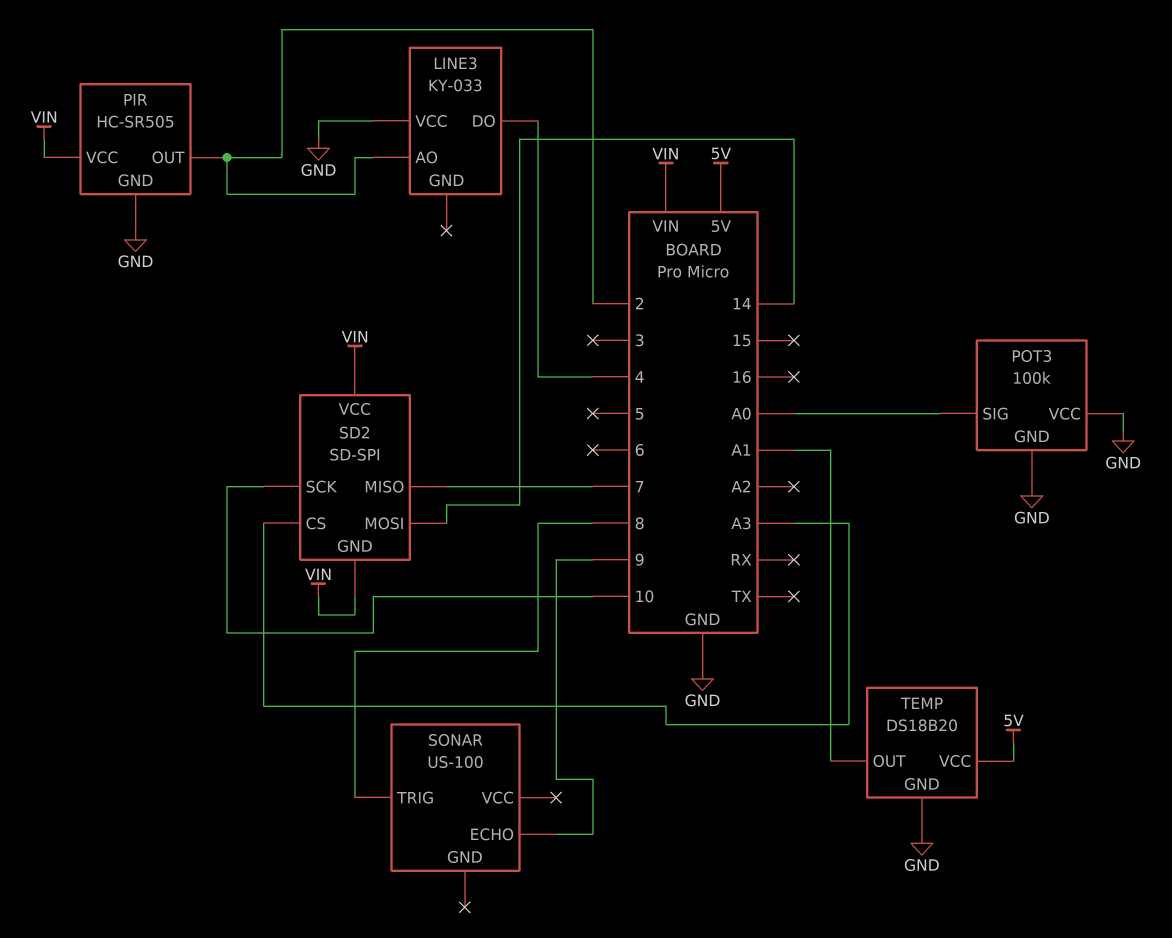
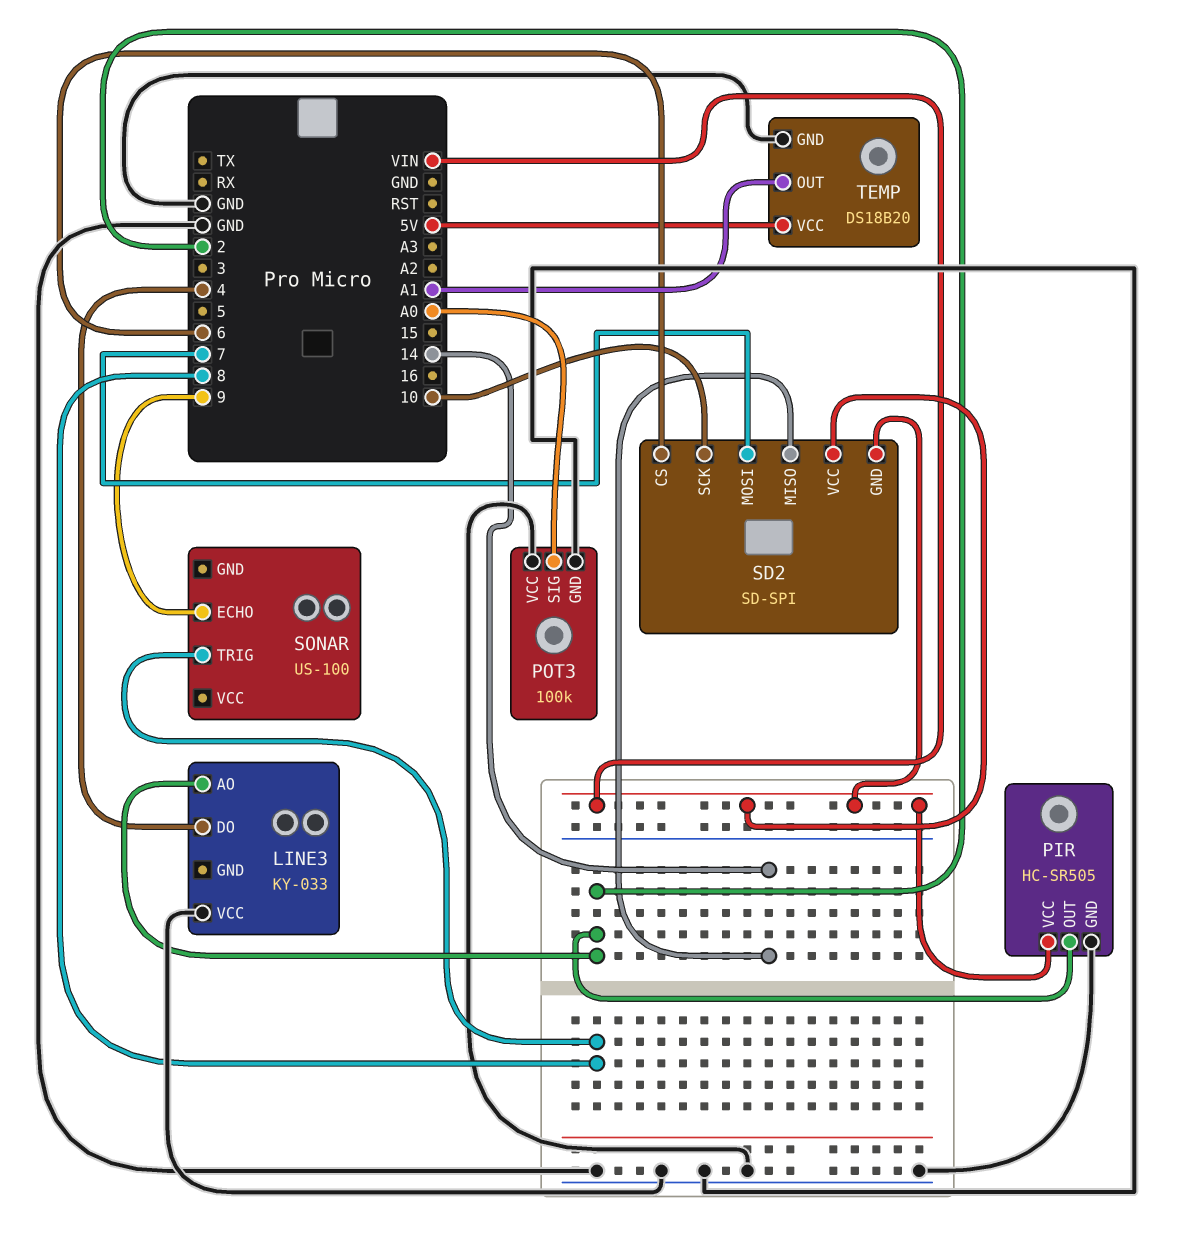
SD2 pin CS: A3 -> 6
SD2 pin MISO: 7 -> 14
SD2 pin MOSI: 14 -> 7

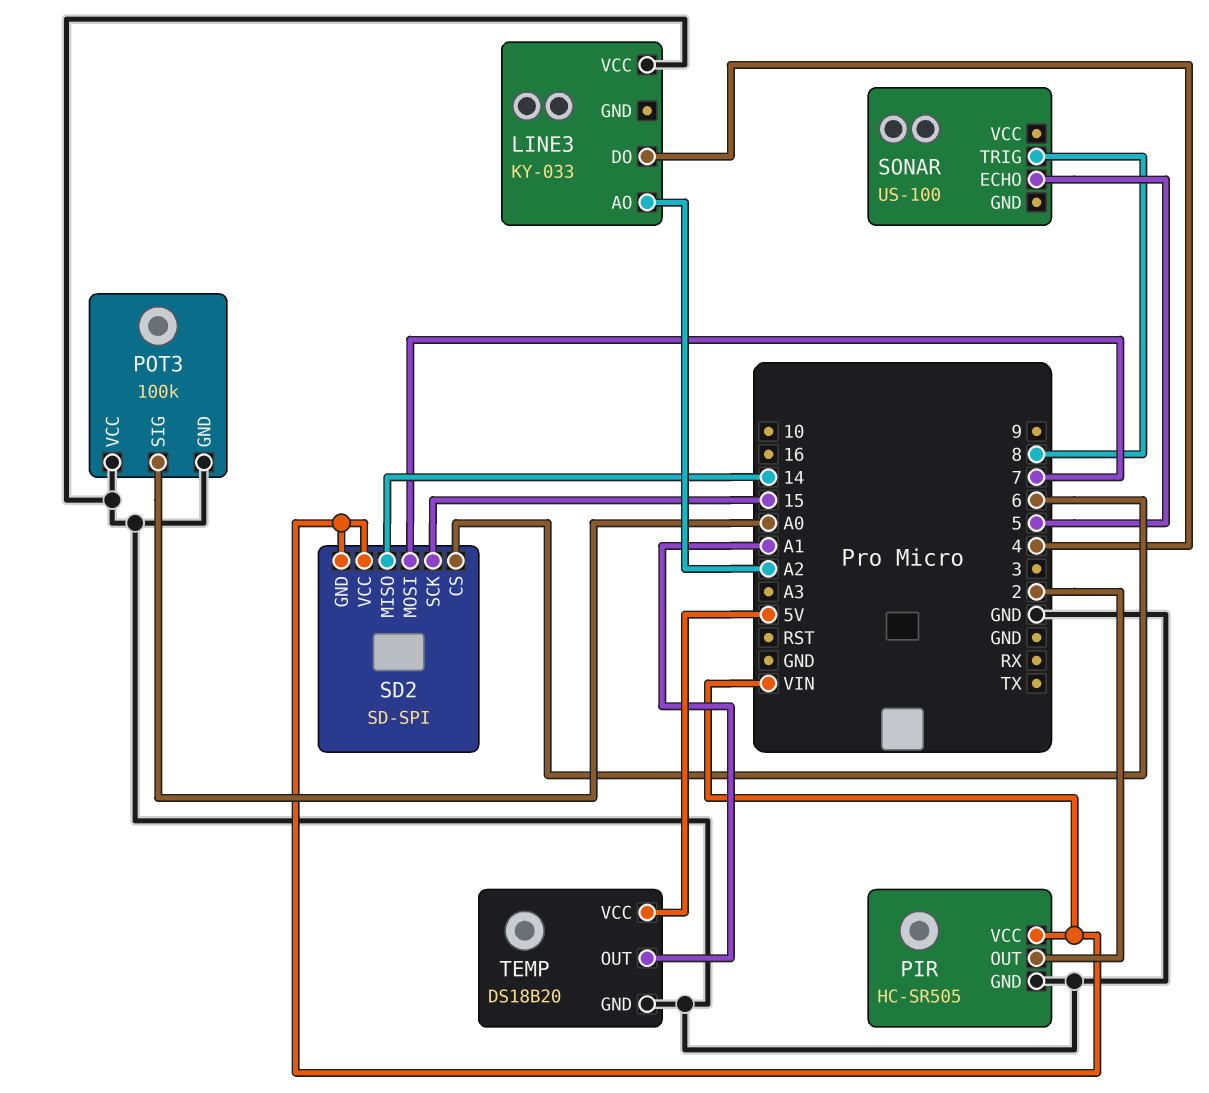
LINE3 pin AO: 2 -> A2
SD2 pin SCK: 10 -> 15
SONAR pin ECHO: 9 -> 5

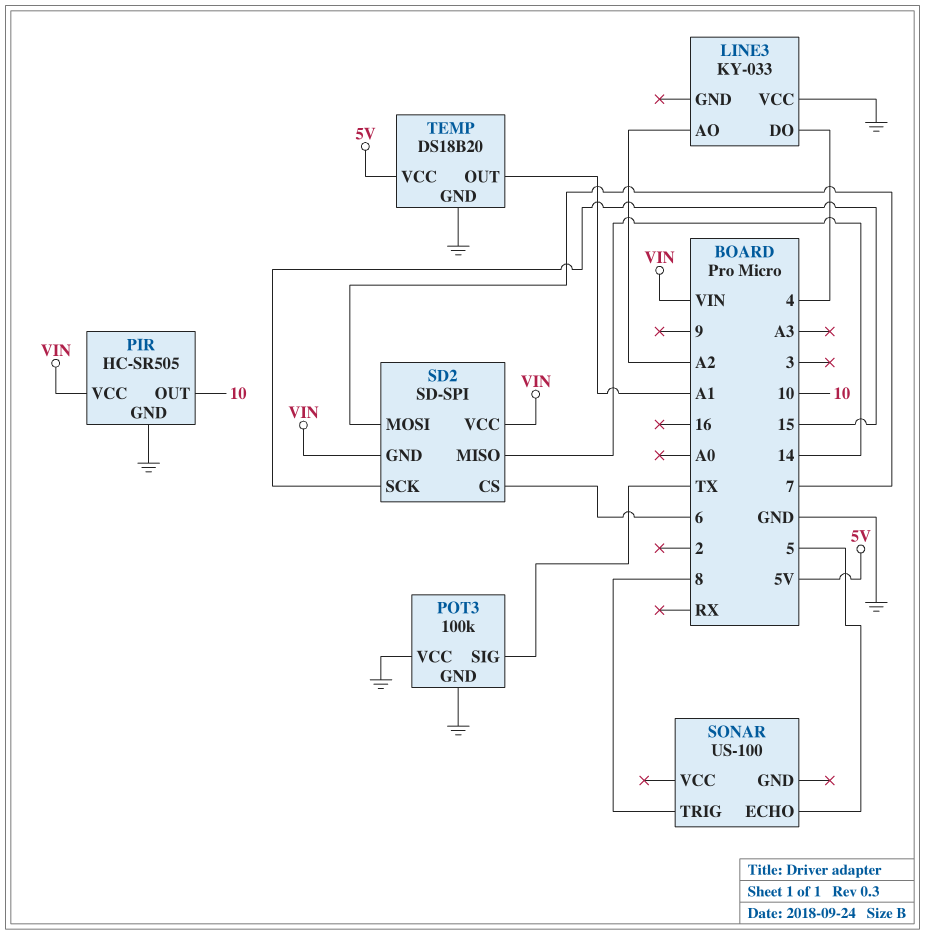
PIR pin OUT: 2 -> 10
POT3 pin SIG: A0 -> TX

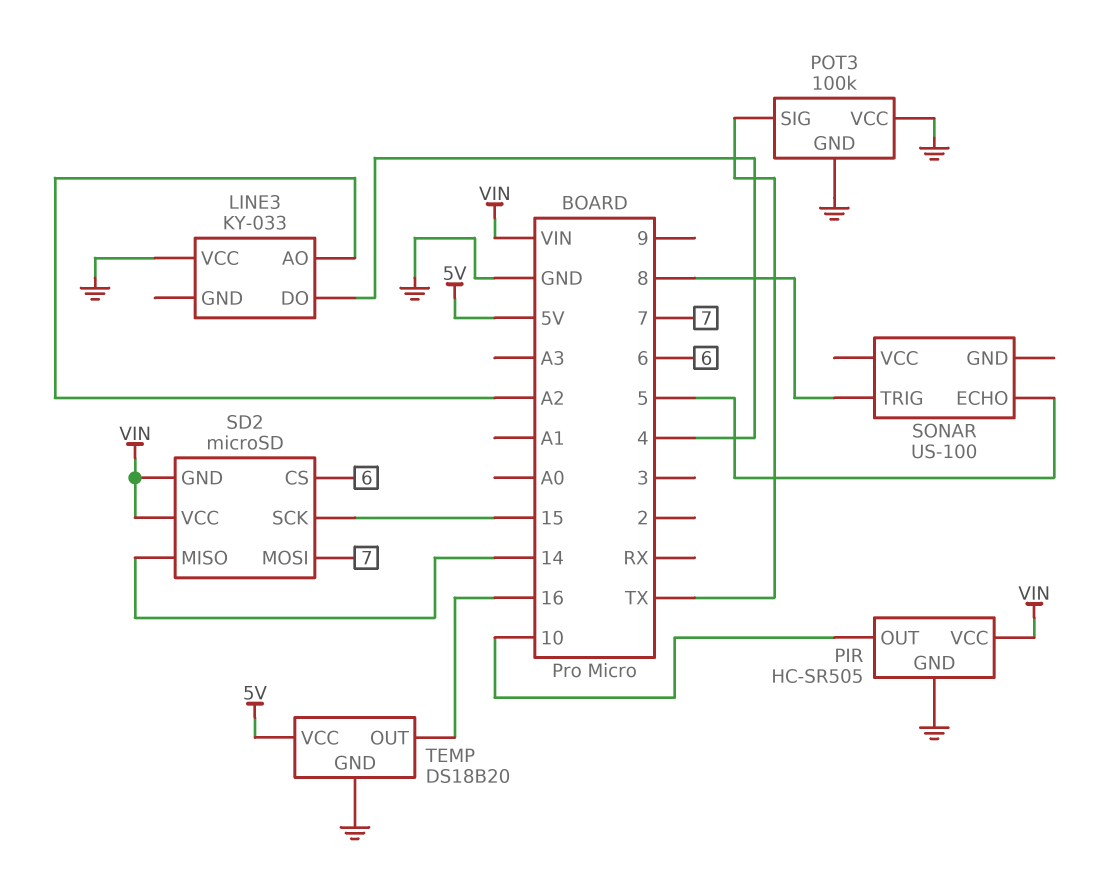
SD2: SD-SPI -> microSD
TEMP pin OUT: A1 -> 16

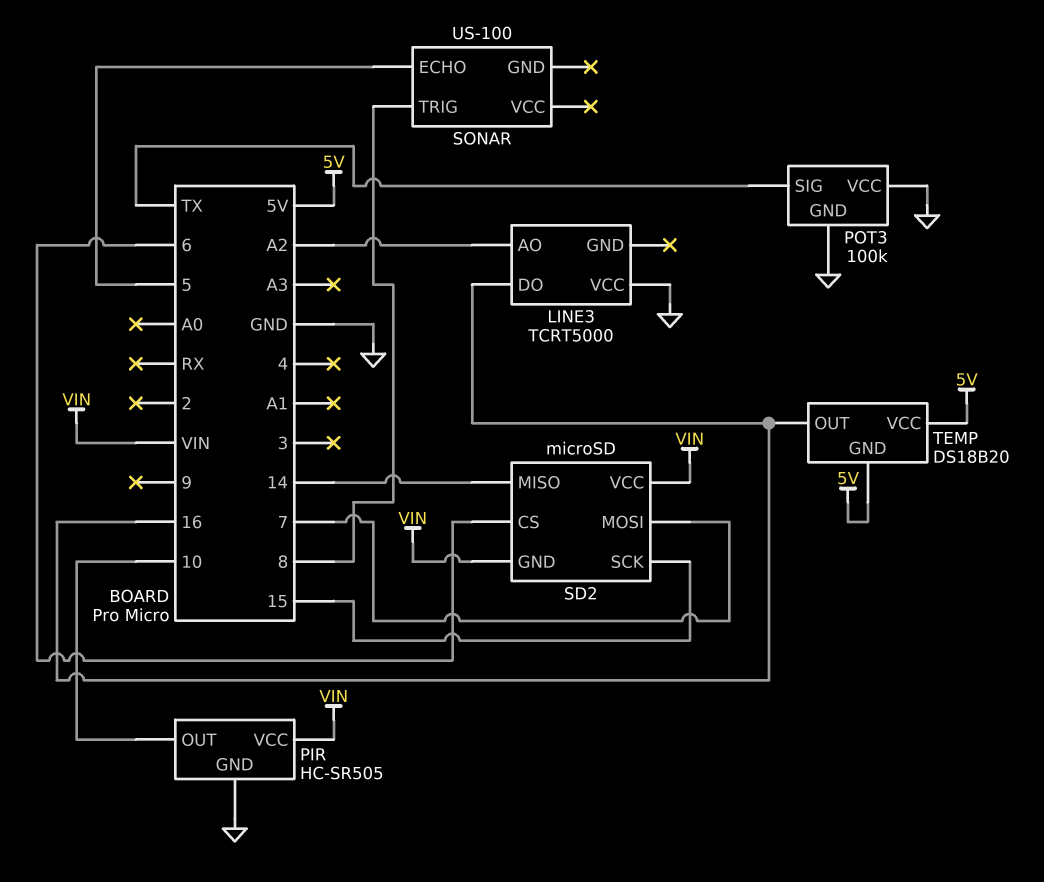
LINE3: KY-033 -> TCRT5000
LINE3 pin DO: 4 -> 16
TEMP pin GND: GND -> 5V

